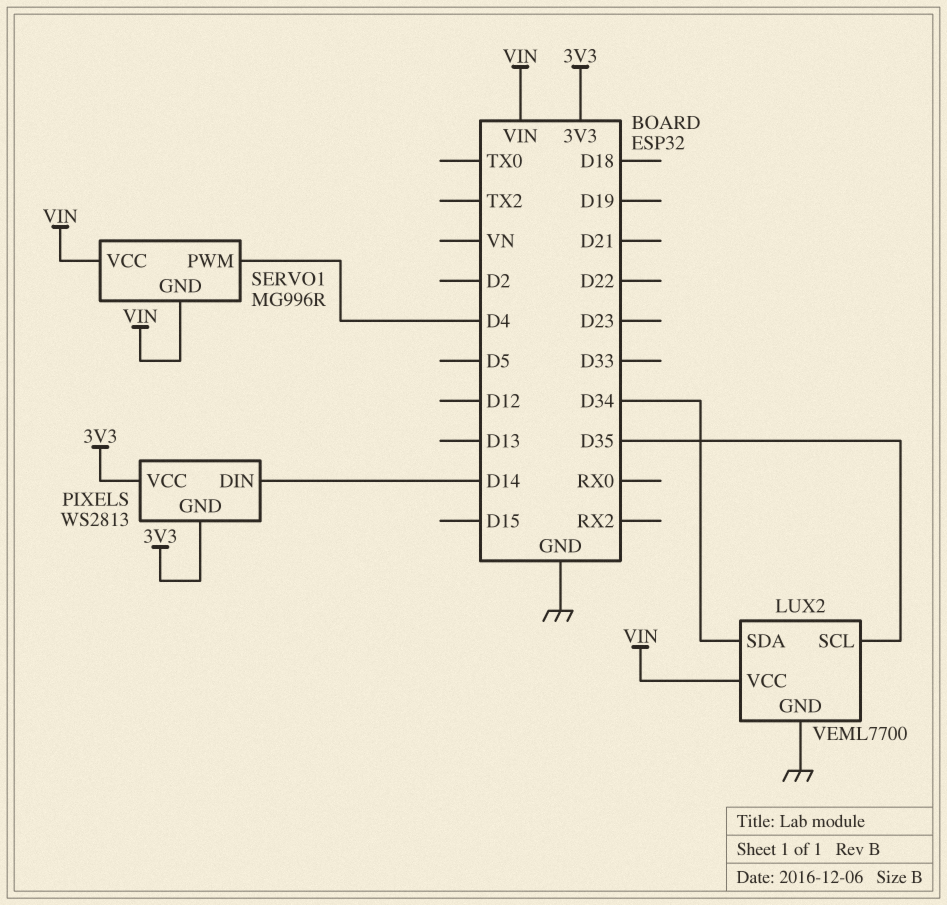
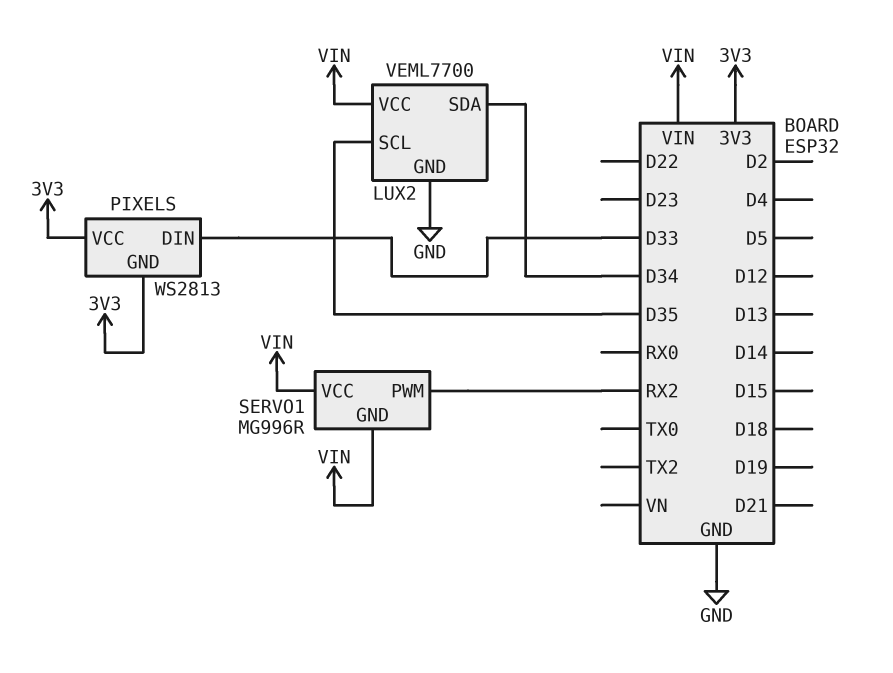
PIXELS pin DIN: D14 -> D33
SERVO1 pin PWM: D4 -> RX2

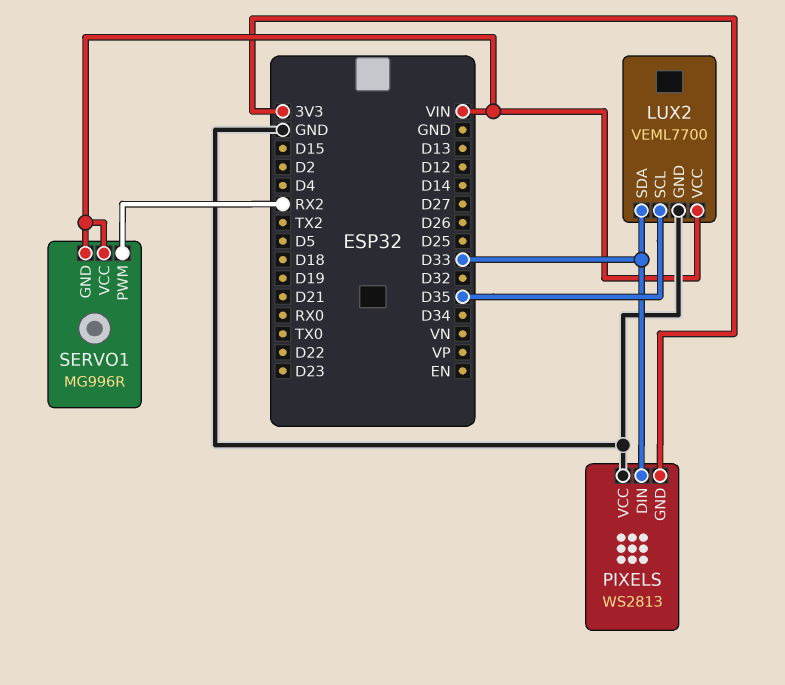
LUX2 pin SDA: D34 -> D33
PIXELS pin VCC: 3V3 -> GND

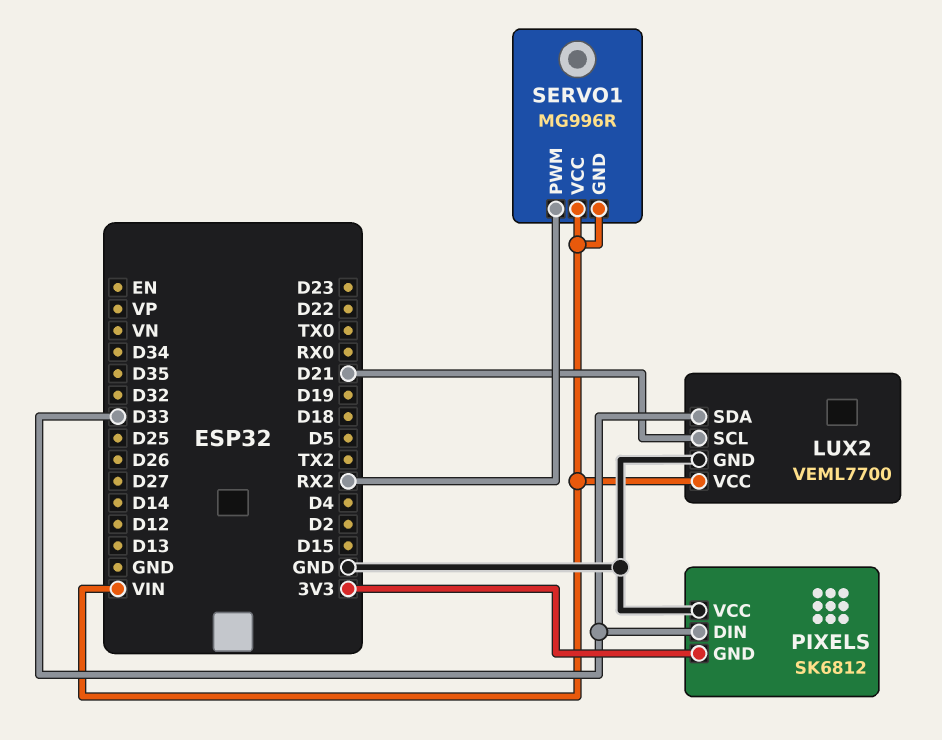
LUX2 pin SCL: D35 -> D21
PIXELS: WS2813 -> SK6812

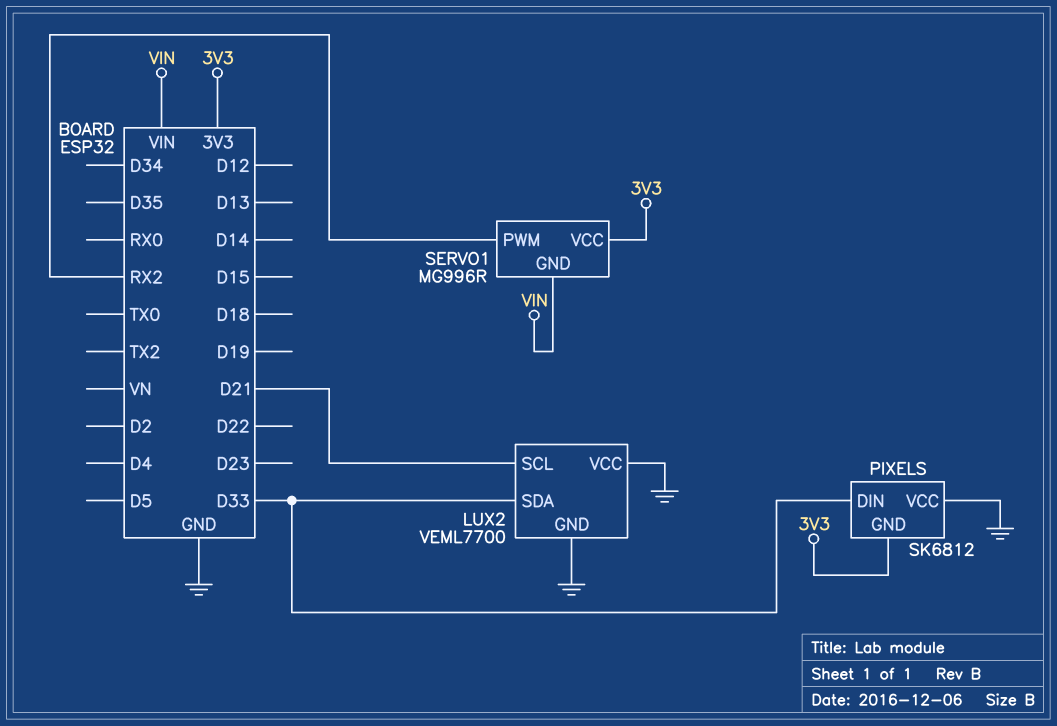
LUX2 pin VCC: VIN -> GND
SERVO1 pin VCC: VIN -> 3V3

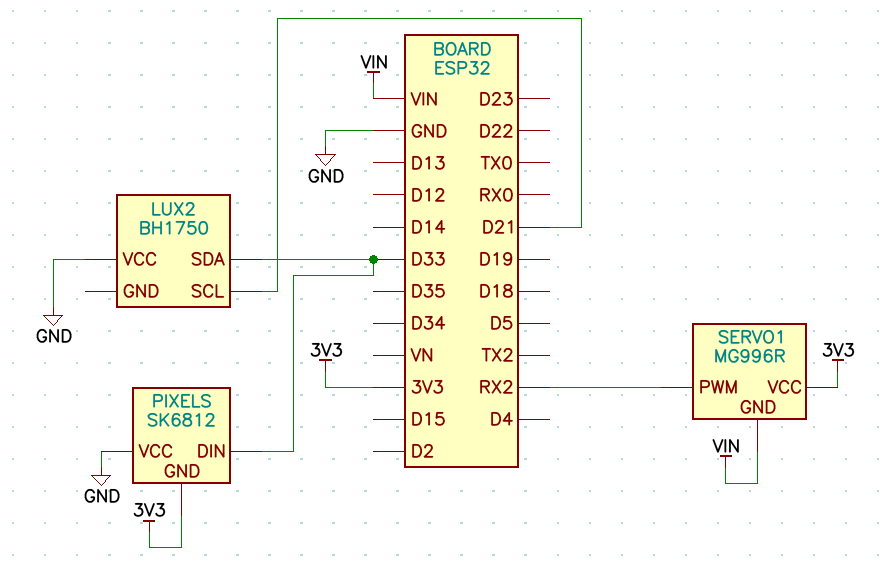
LUX2: VEML7700 -> BH1750
LUX2 pin GND: GND -> none

